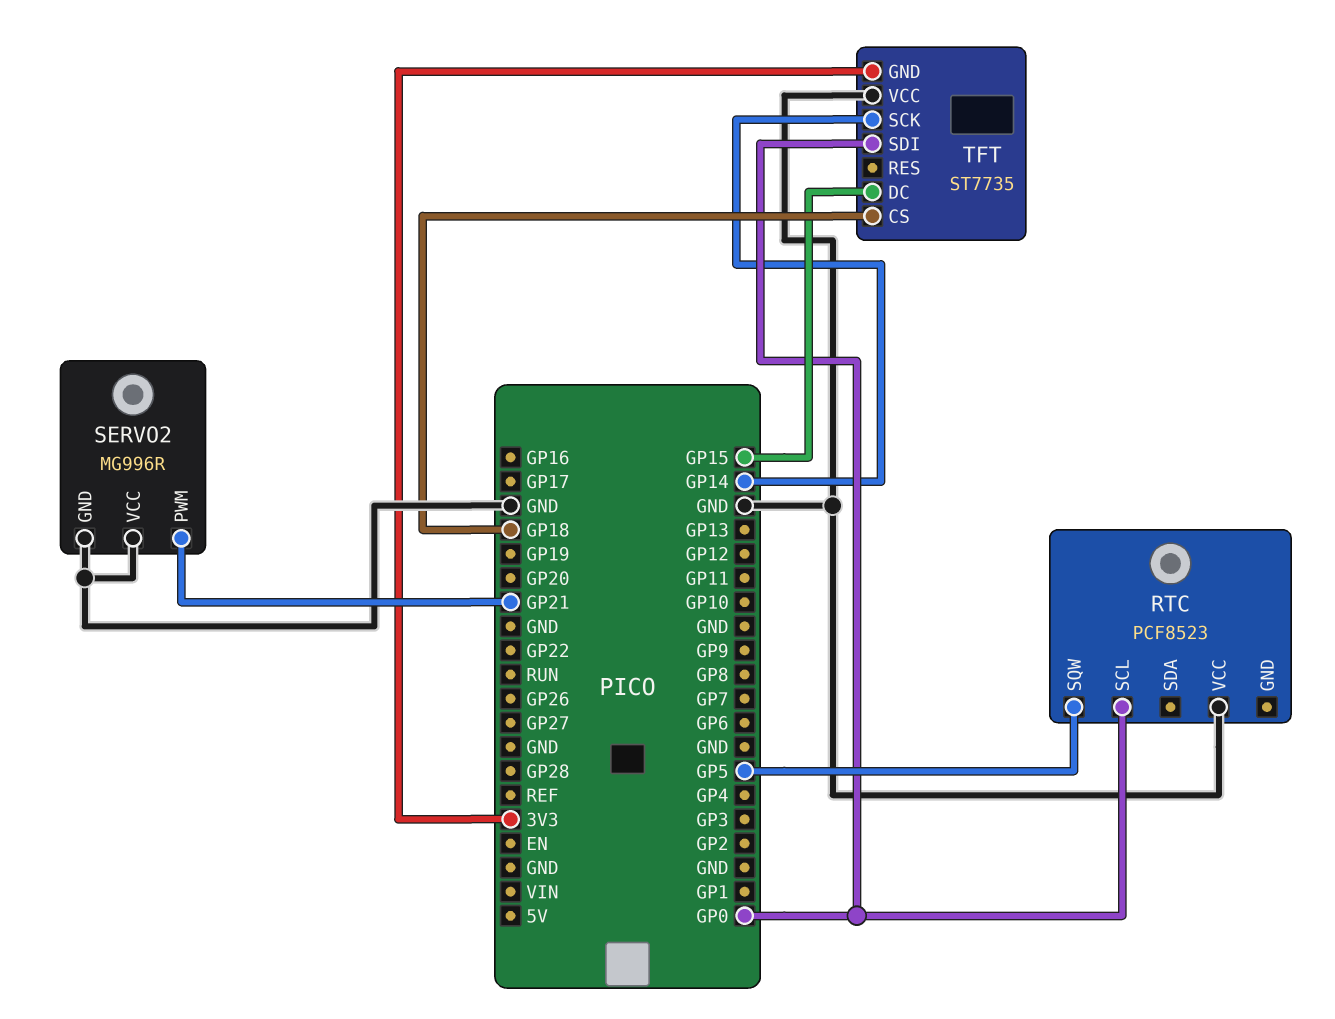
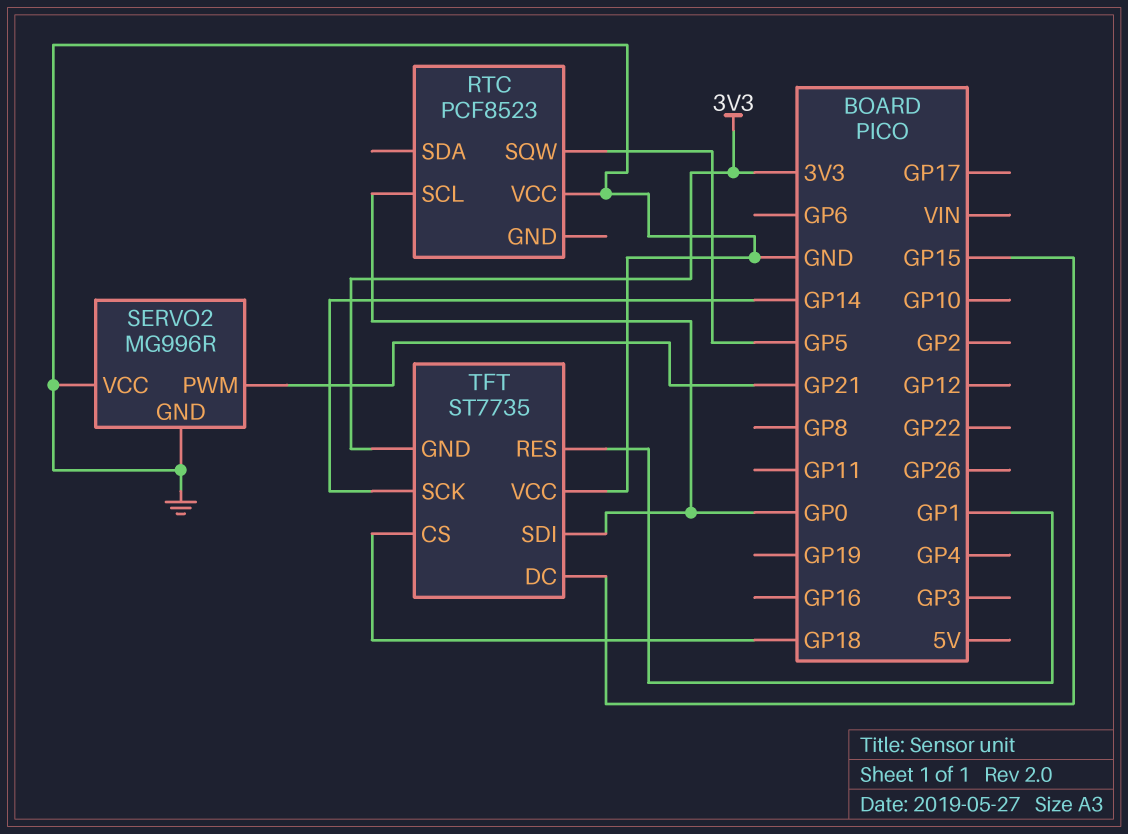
TFT pin RES: none -> GP1

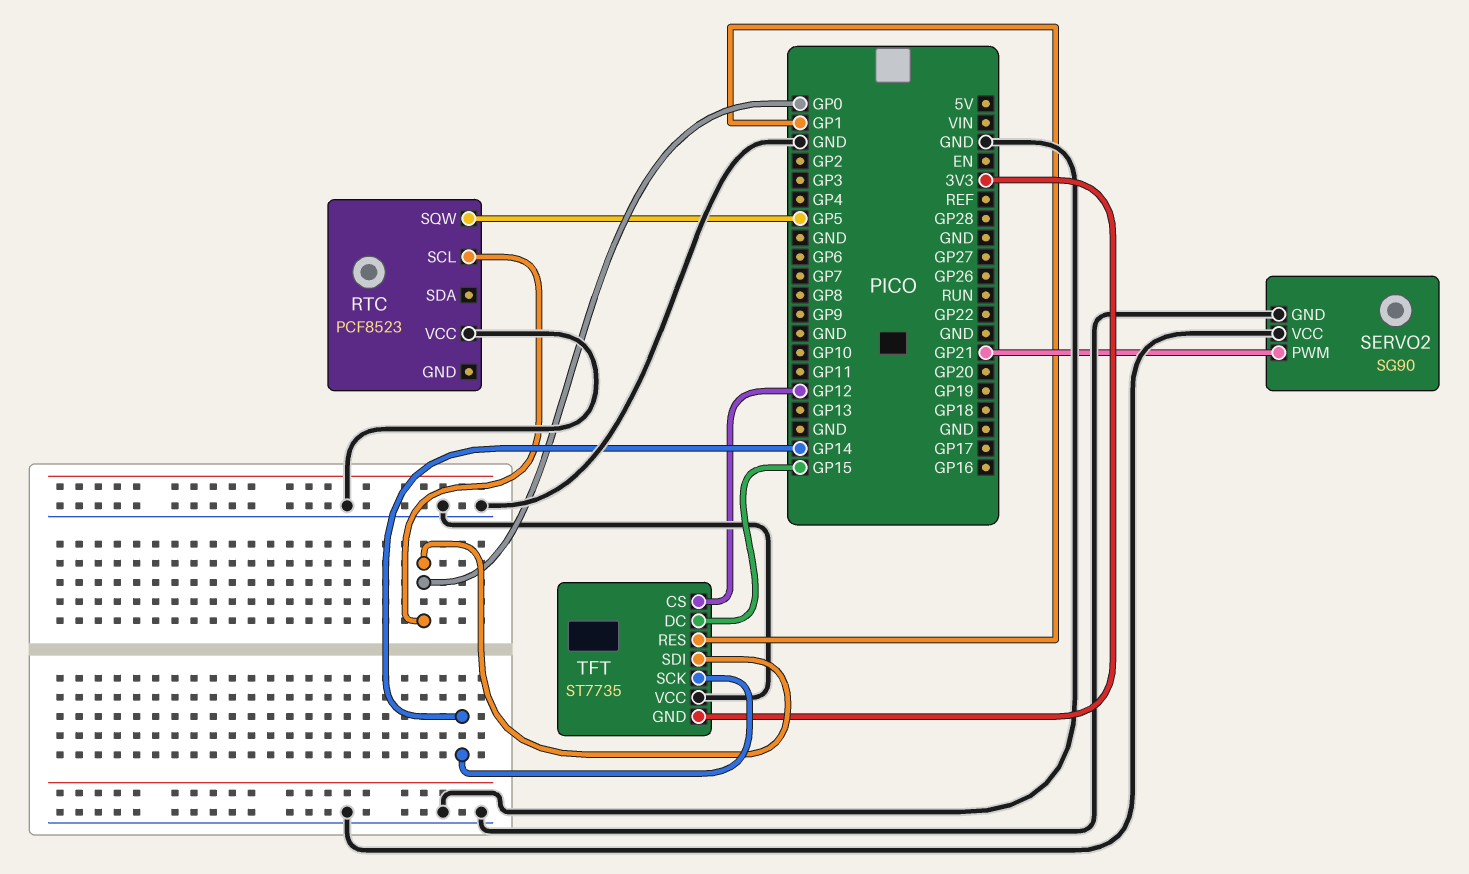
SERVO2: MG996R -> SG90
TFT pin CS: GP18 -> GP12

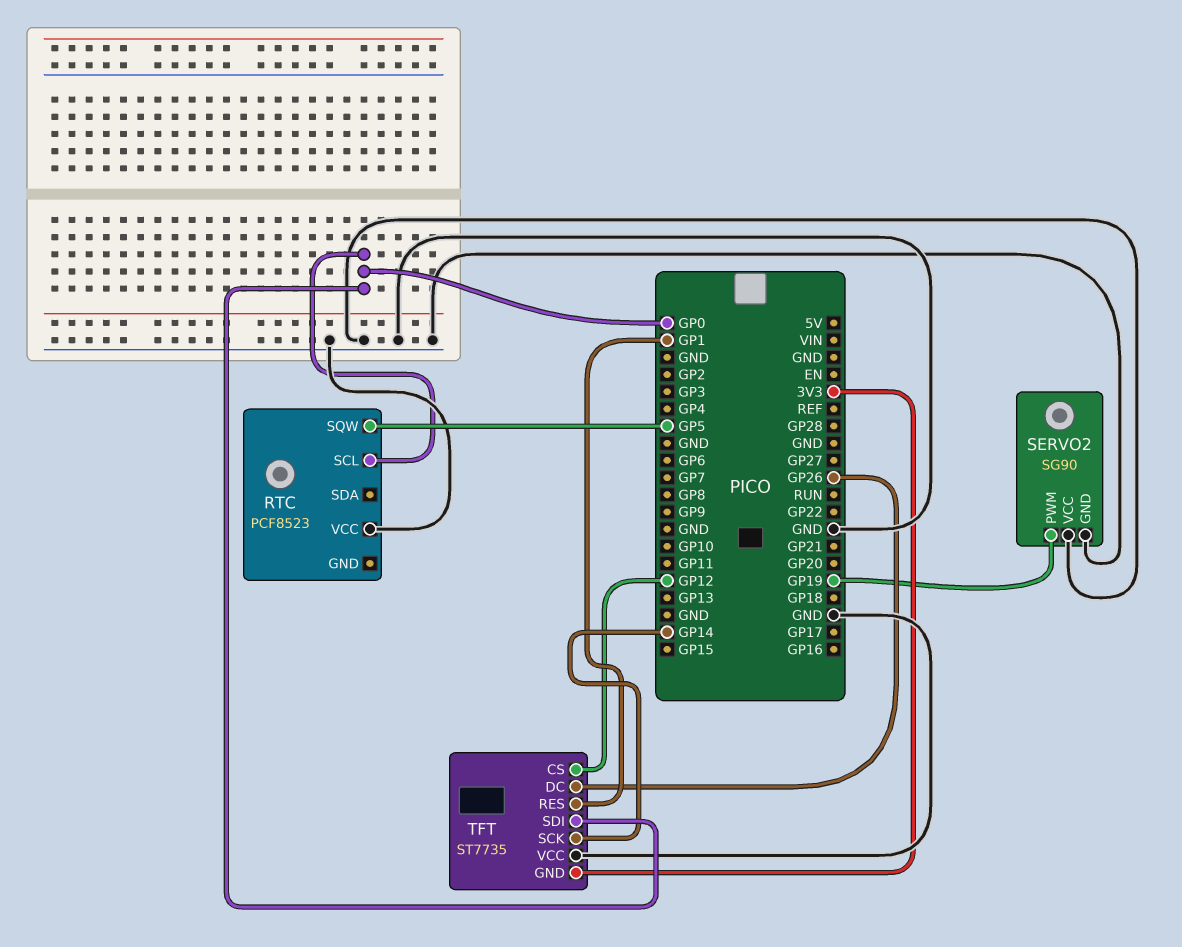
SERVO2 pin PWM: GP21 -> GP19
TFT pin DC: GP15 -> GP26

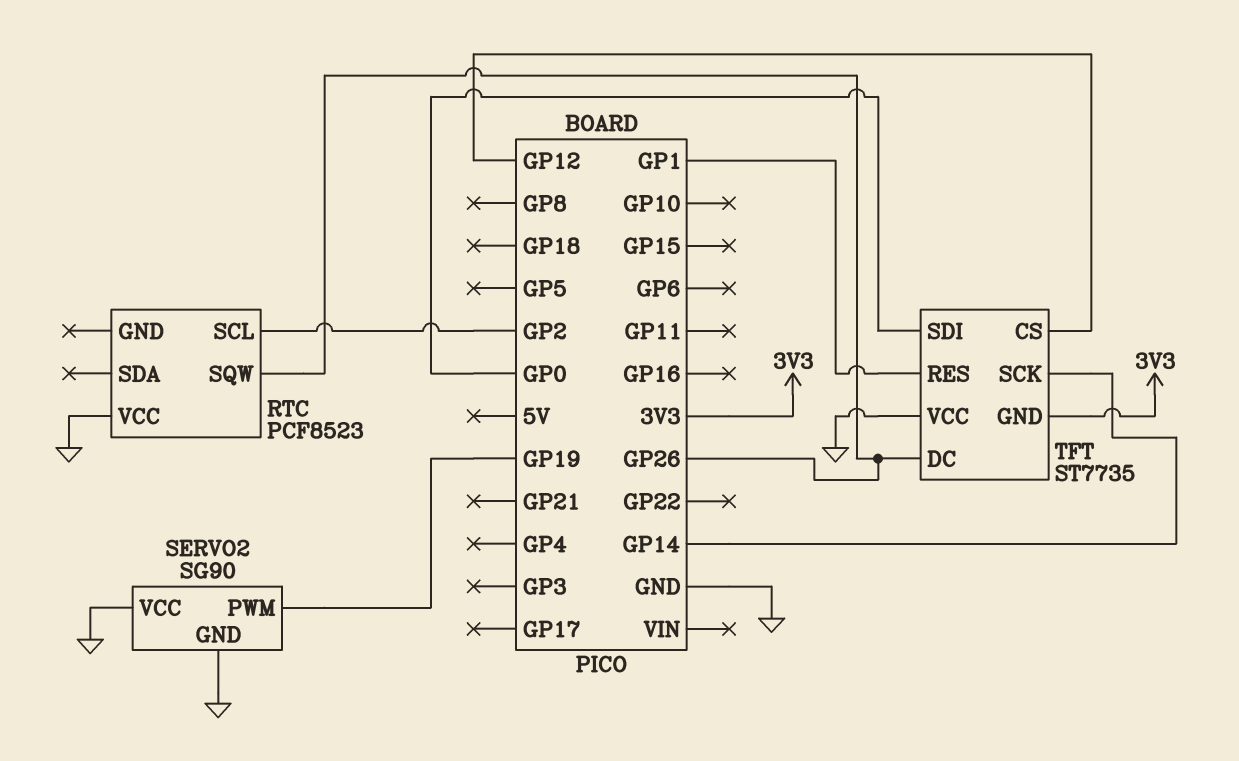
RTC pin SCL: GP0 -> GP2
RTC pin SQW: GP5 -> GP26

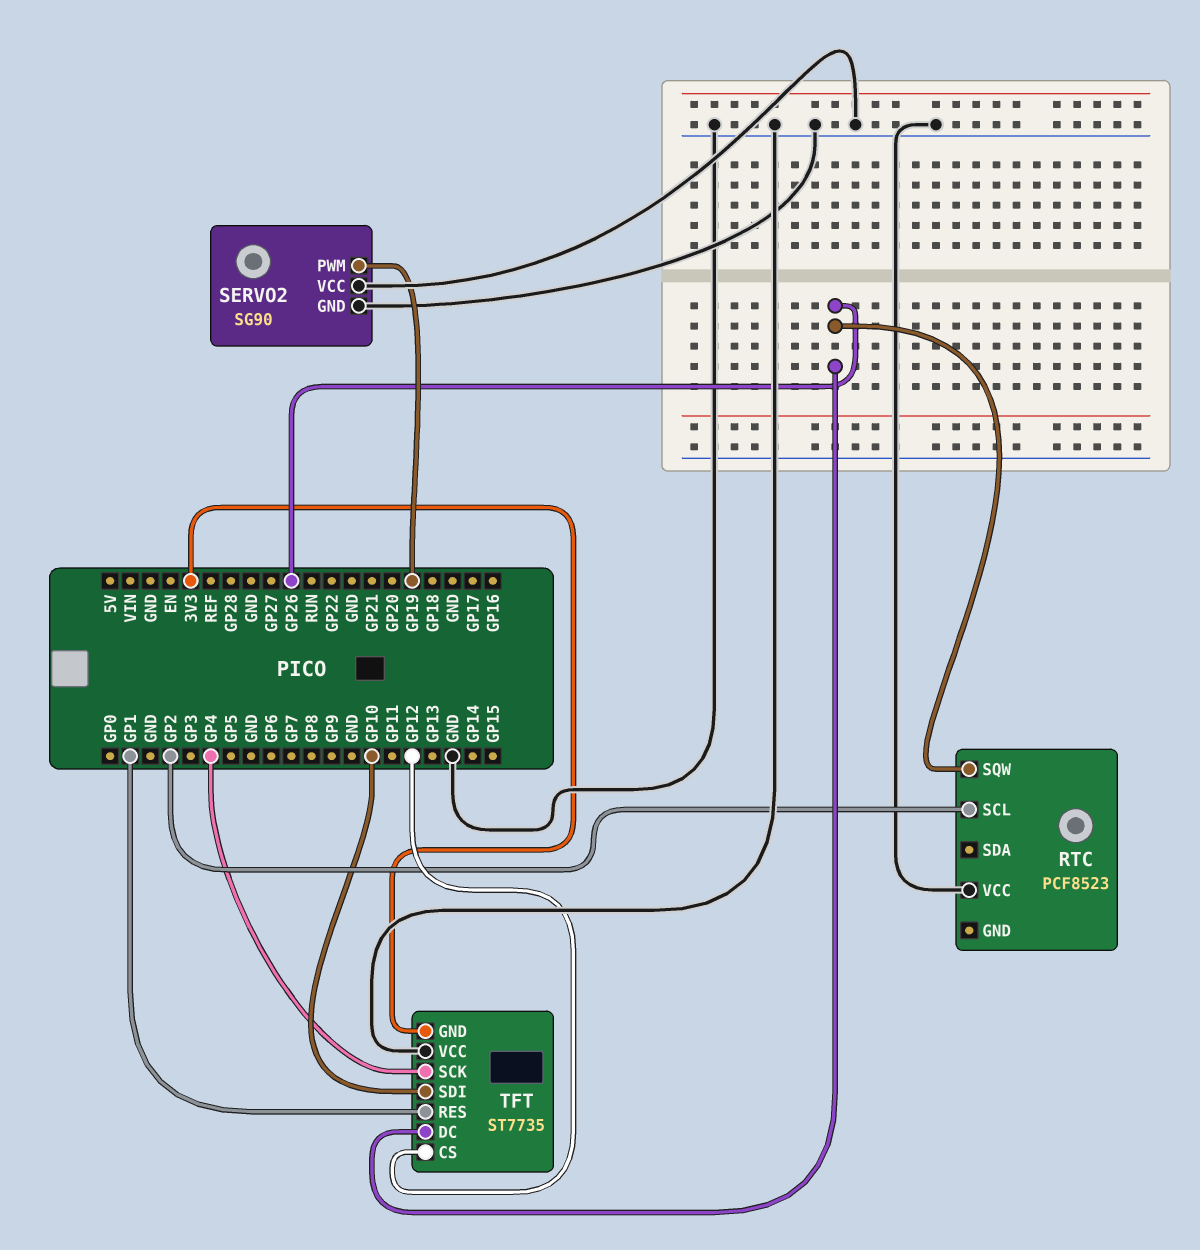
TFT pin SCK: GP14 -> GP4
TFT pin SDI: GP0 -> GP10

